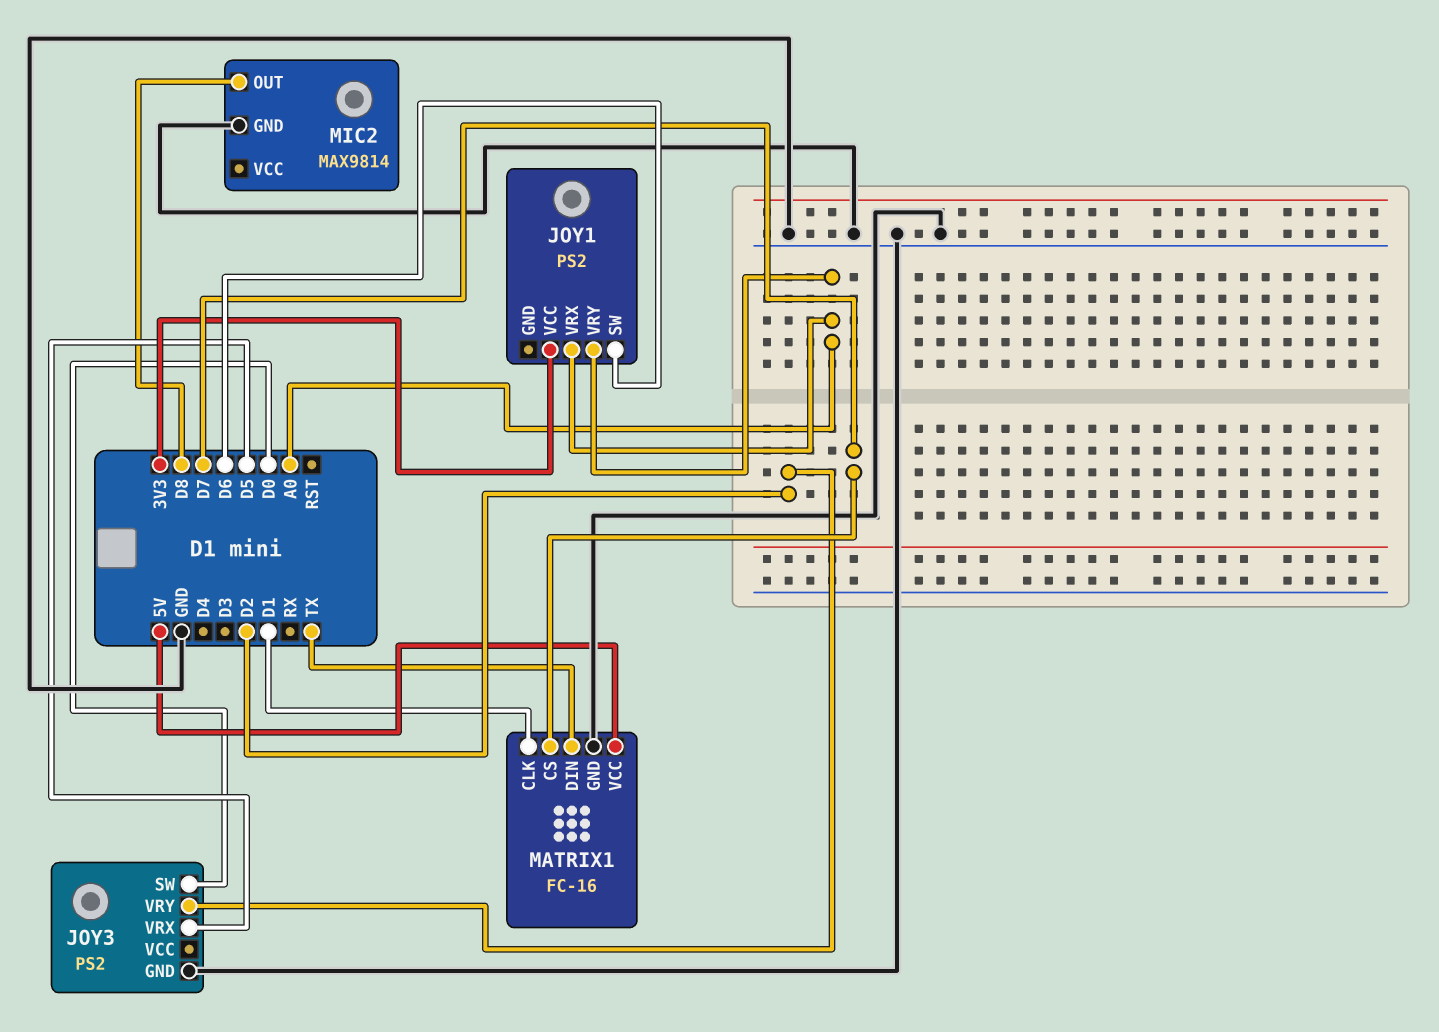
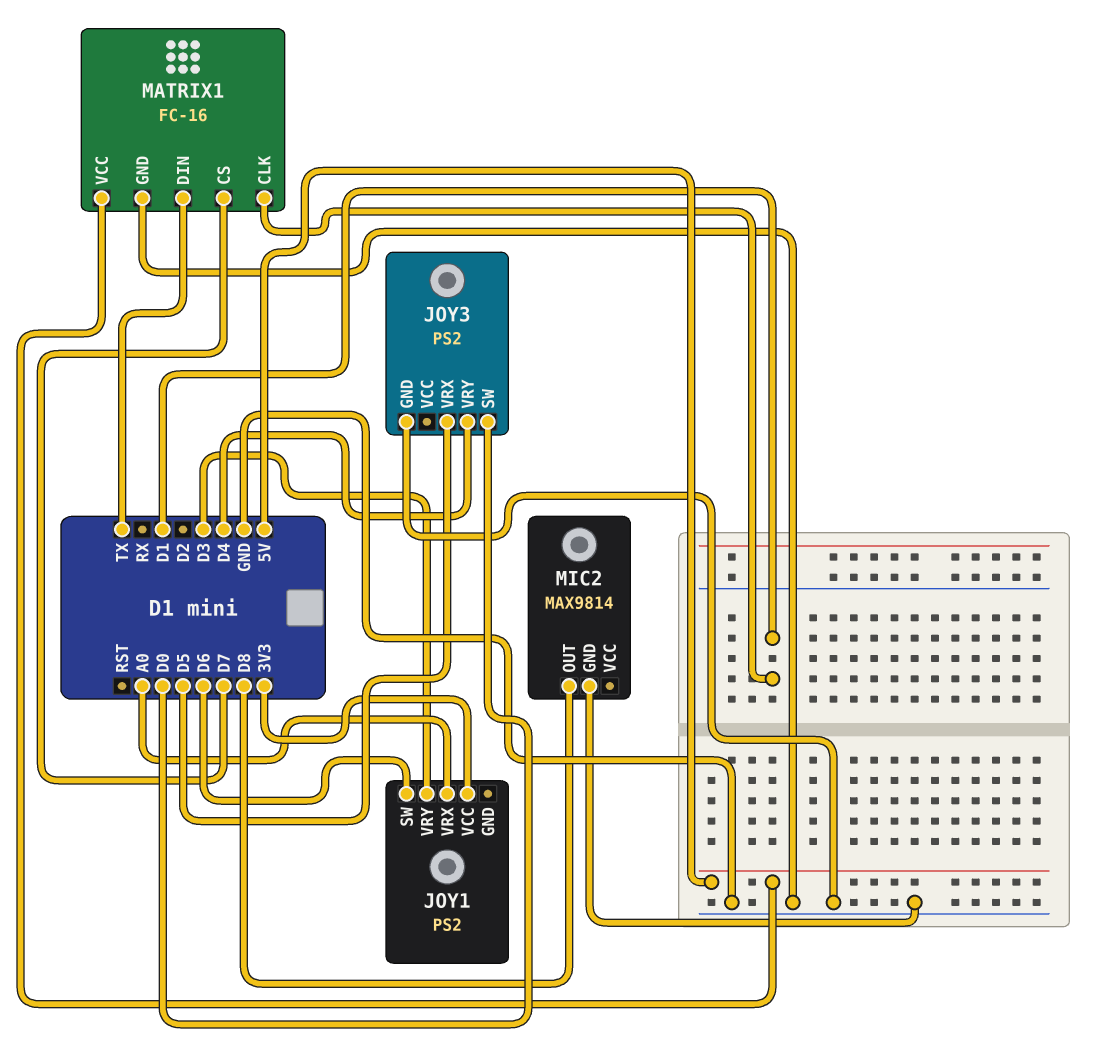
JOY1 pin VRY: A0 -> D3
JOY3 pin VRY: D2 -> D4

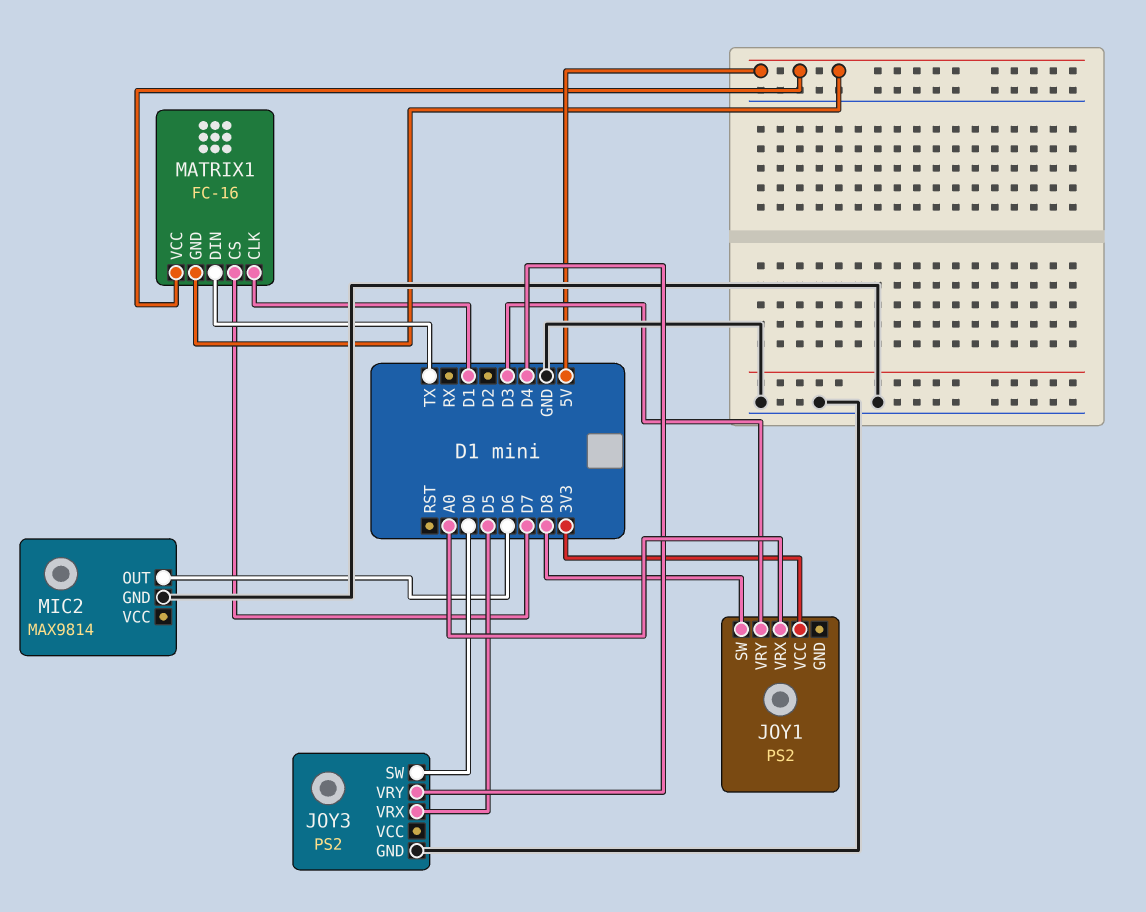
JOY1 pin SW: D6 -> D8
MATRIX1 pin GND: GND -> 5V
MIC2 pin OUT: D8 -> D6

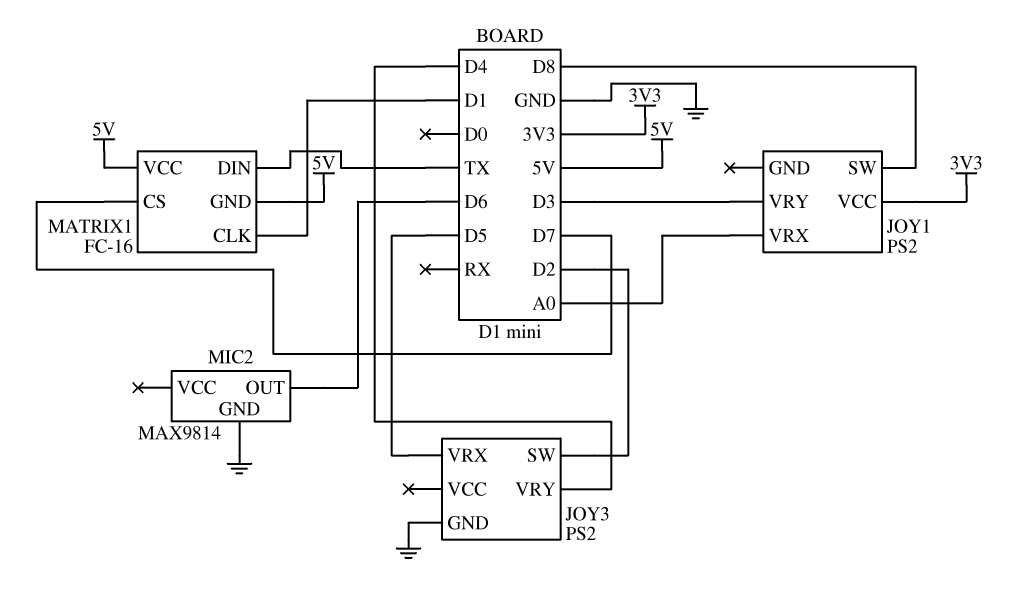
JOY3 pin SW: D0 -> D2

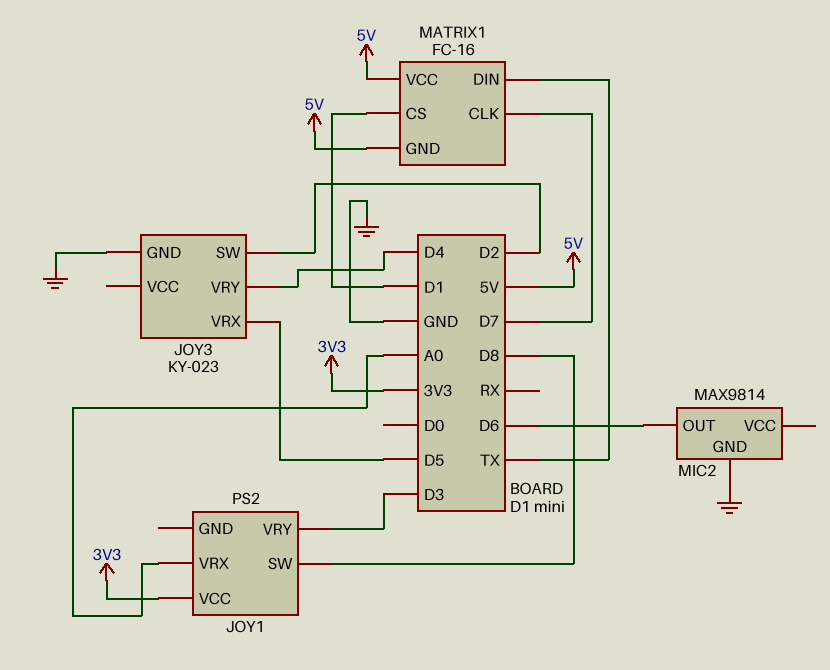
JOY3: PS2 -> KY-023
MATRIX1 pin CLK: D1 -> D7
MATRIX1 pin CS: D7 -> D1

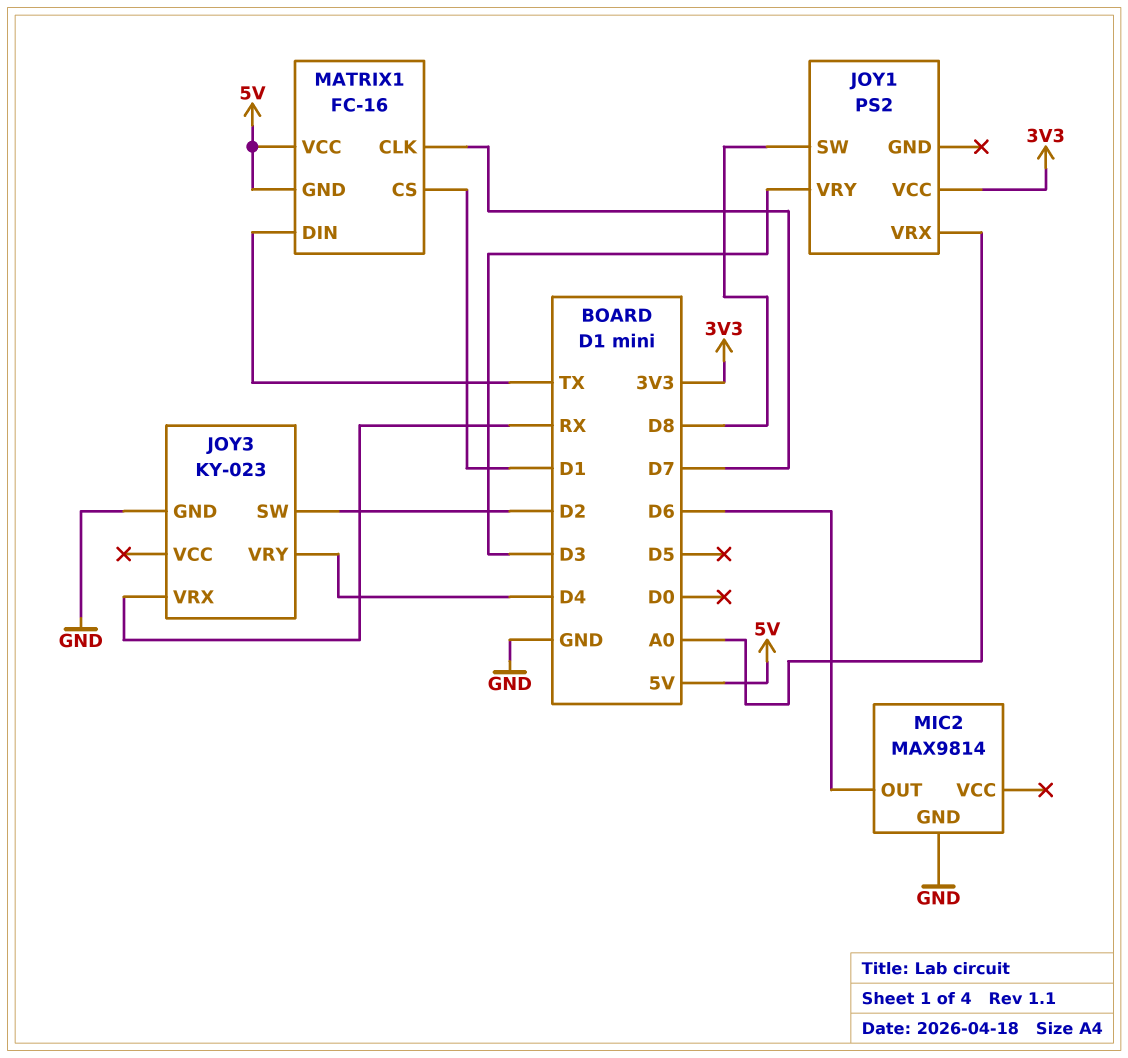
JOY3 pin VRX: D5 -> RX

